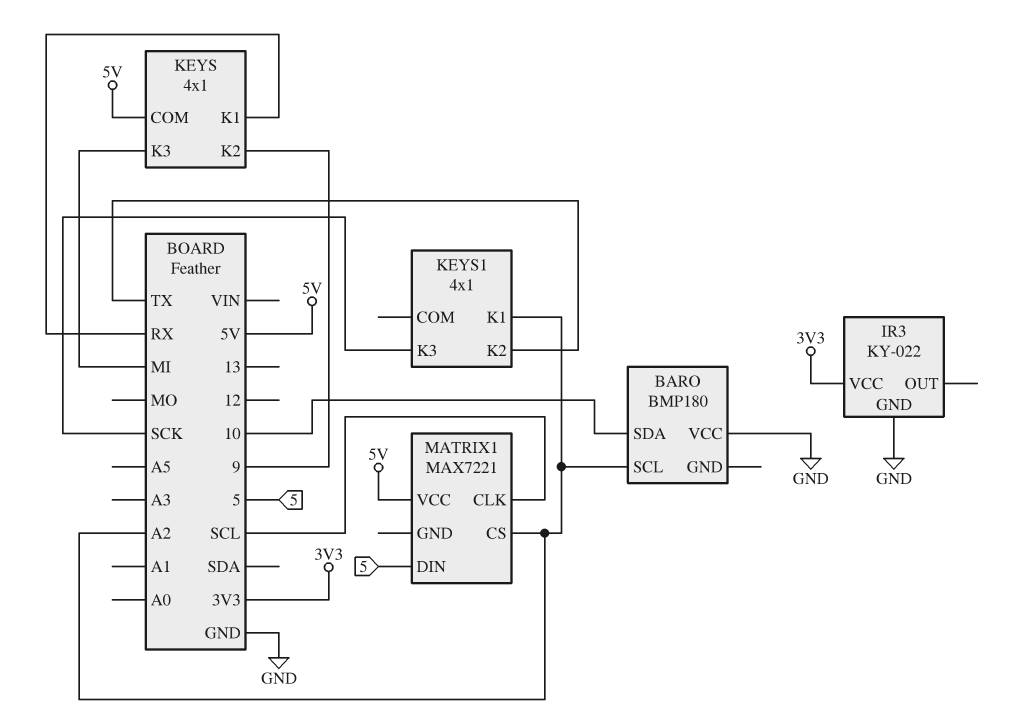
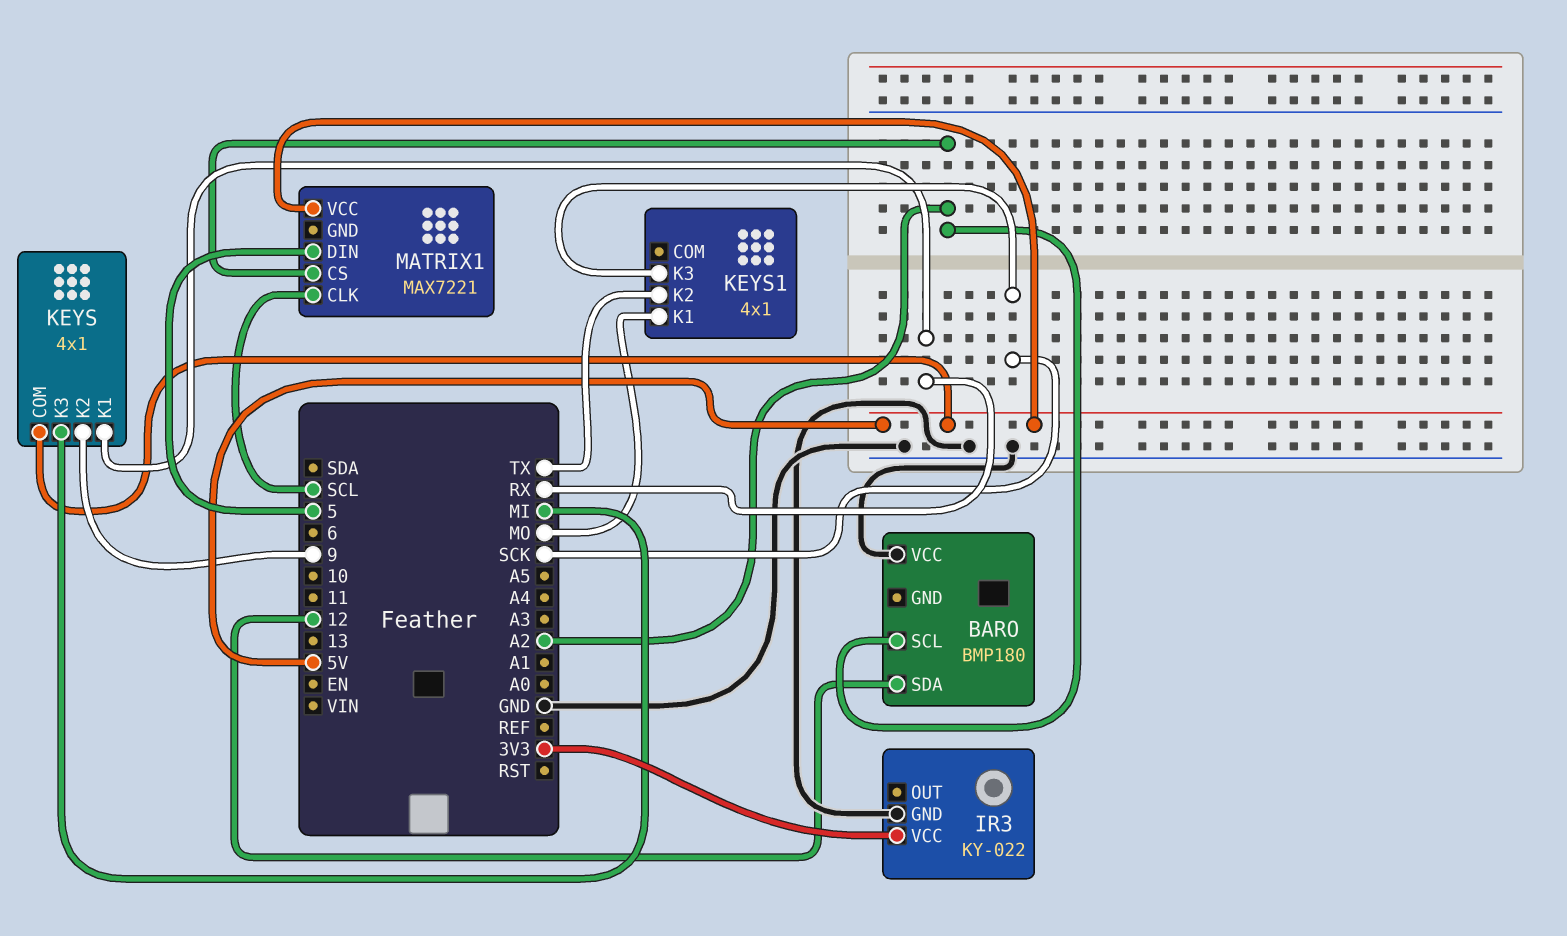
BARO pin SDA: 10 -> 12
KEYS1 pin K1: A2 -> MO

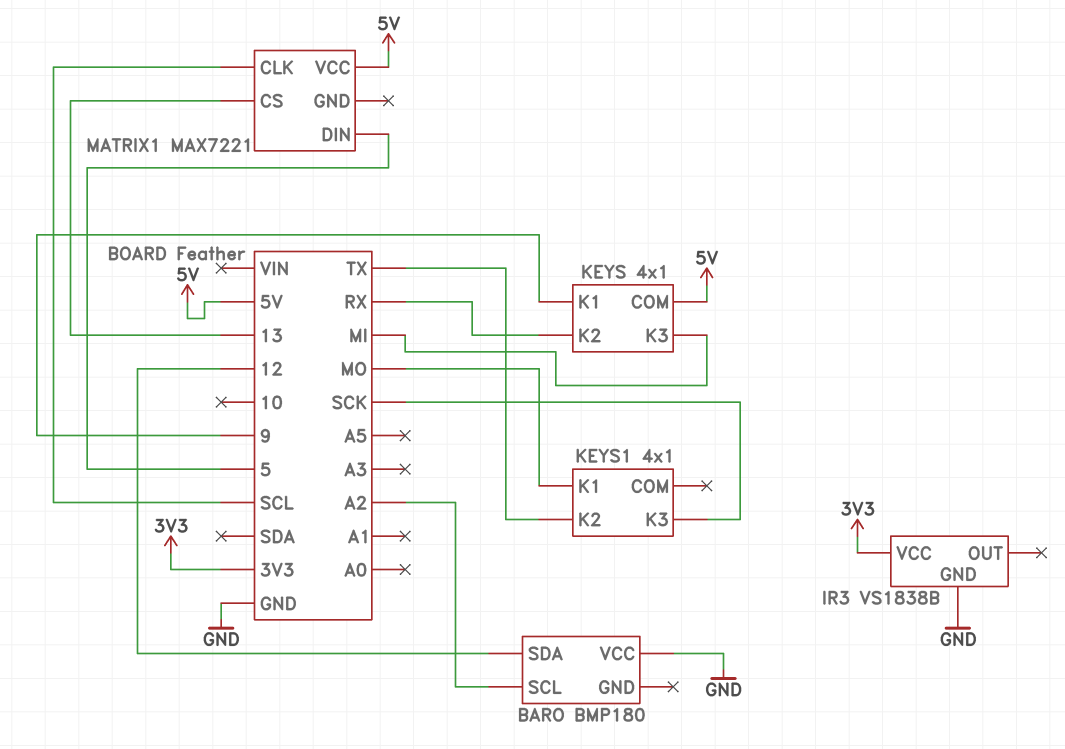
IR3: KY-022 -> VS1838B
KEYS pin K1: RX -> 9
KEYS pin K2: 9 -> RX
MATRIX1 pin CS: A2 -> 13

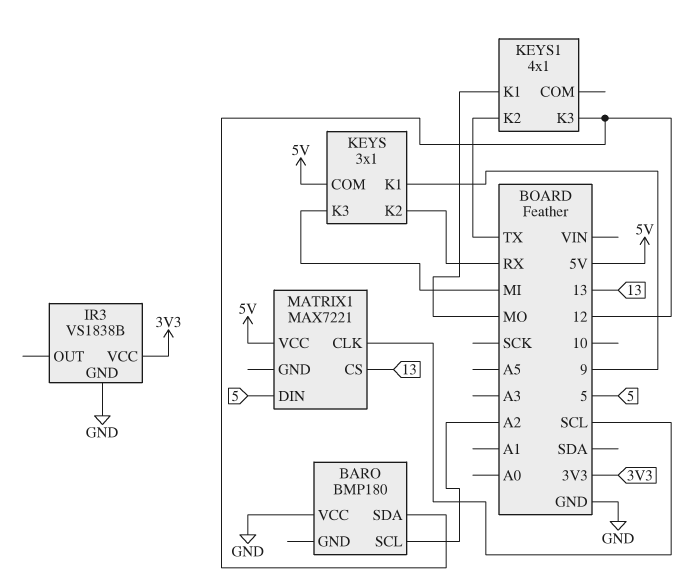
KEYS: 4x1 -> 3x1
KEYS1 pin K3: SCK -> 12

